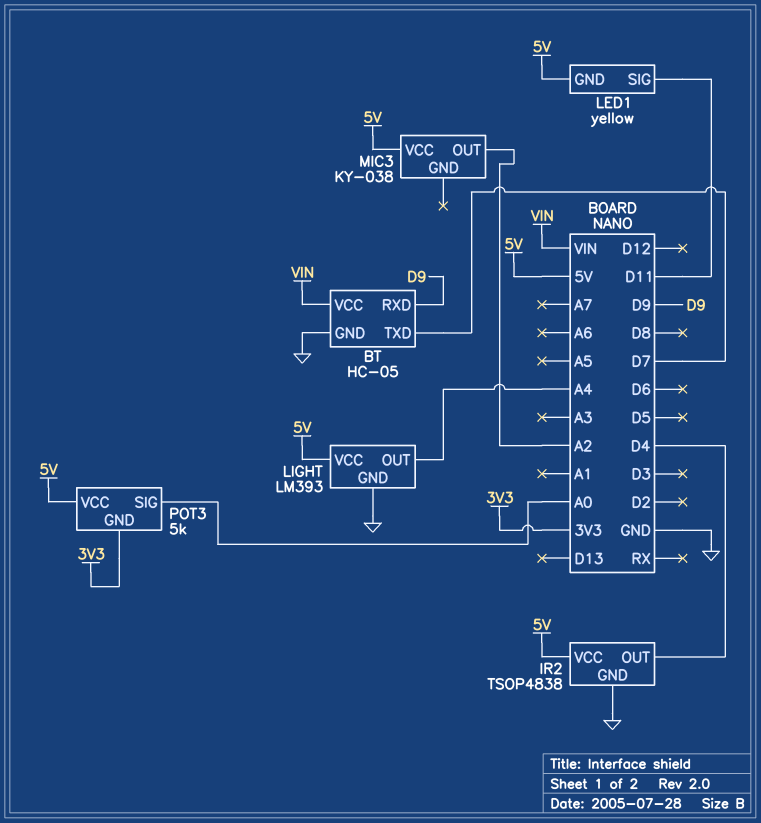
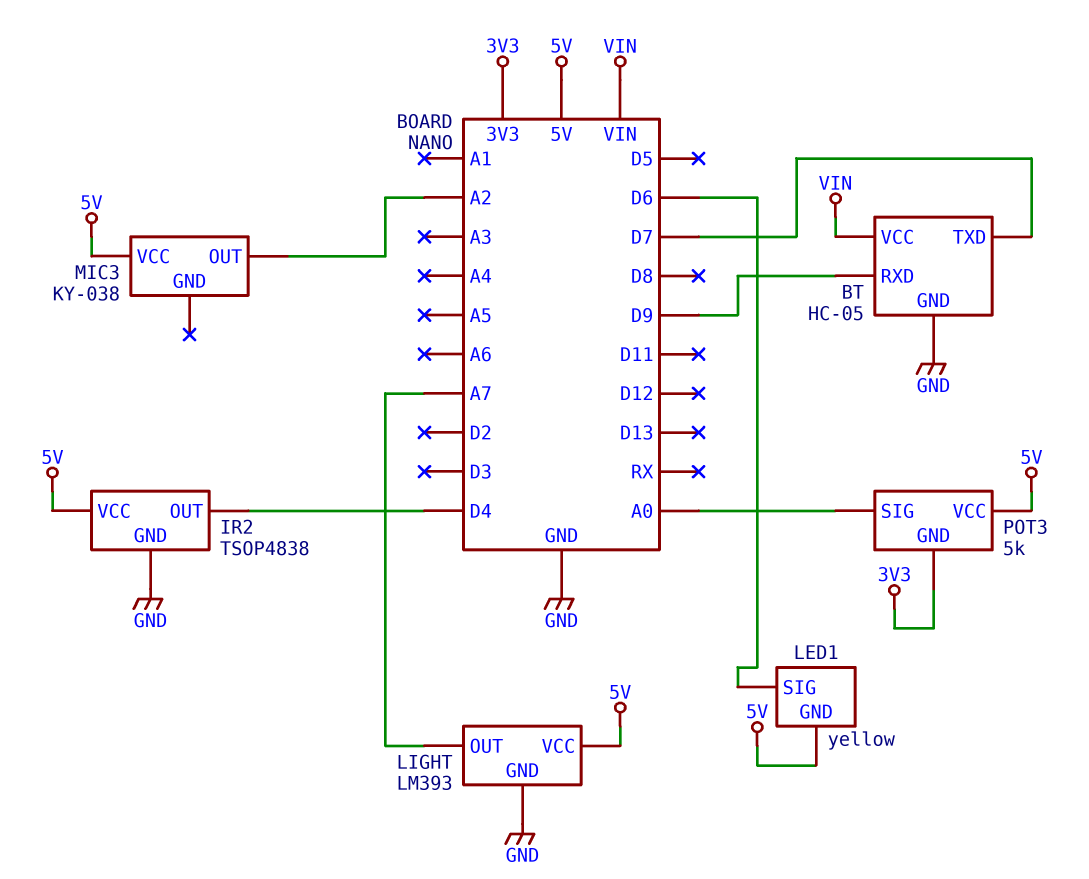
LED1 pin SIG: D11 -> D6
LIGHT pin OUT: A4 -> A7

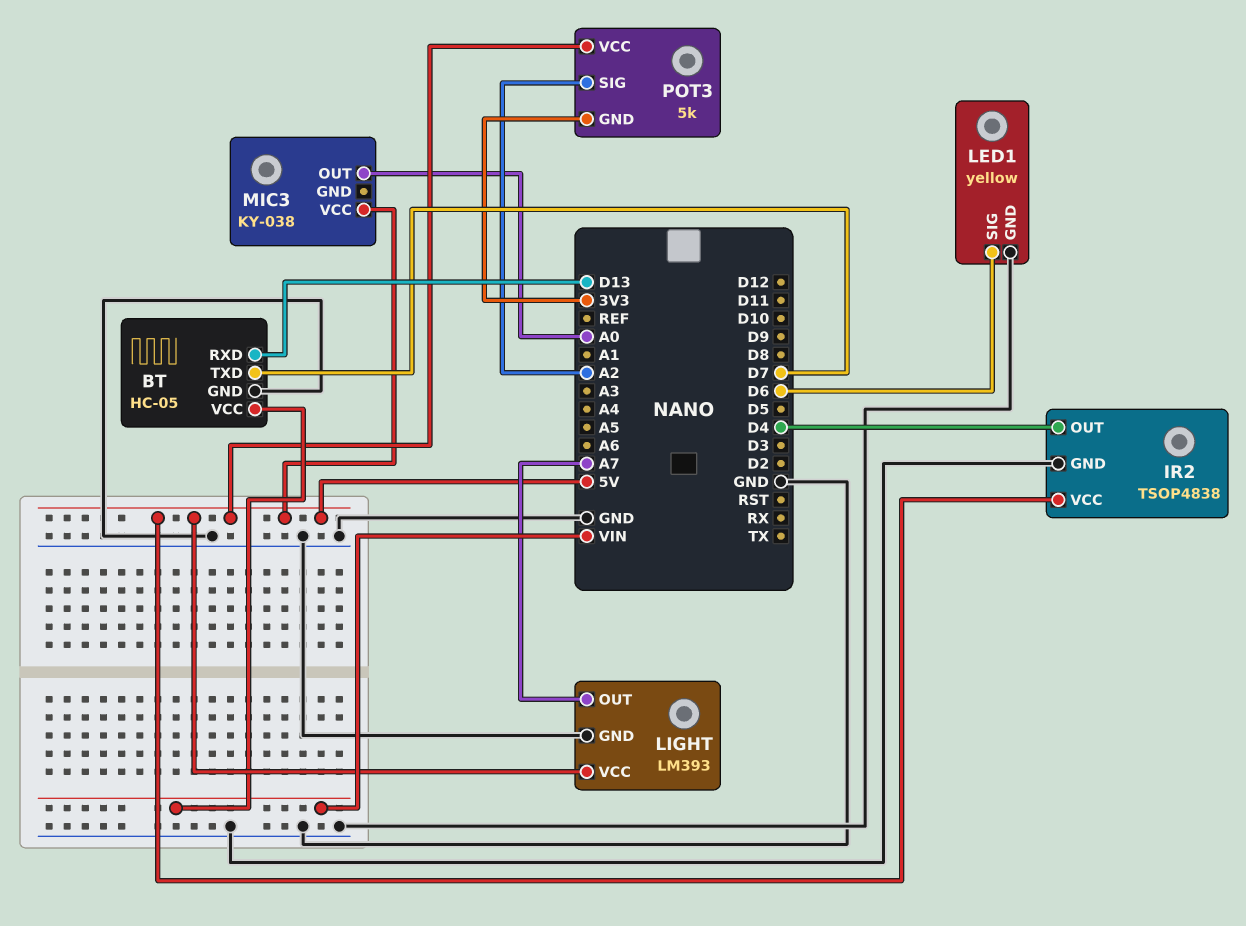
BT pin RXD: D9 -> D13
LED1 pin GND: 5V -> GND
MIC3 pin OUT: A2 -> A0
POT3 pin SIG: A0 -> A2

